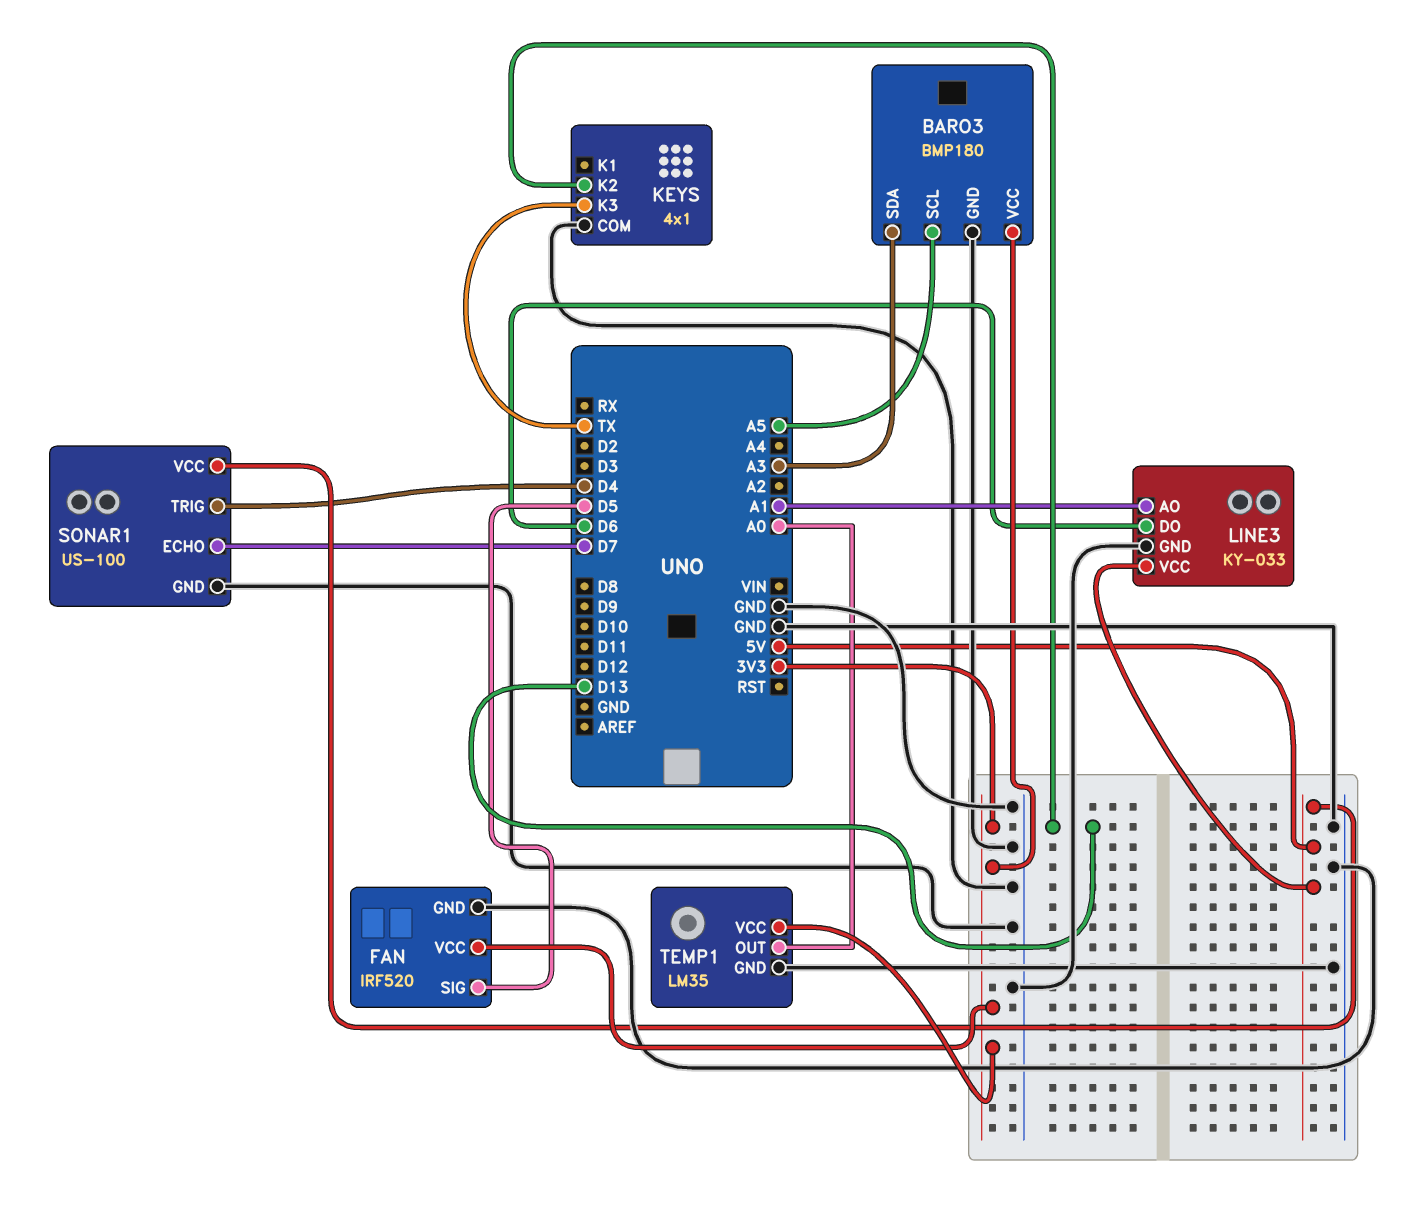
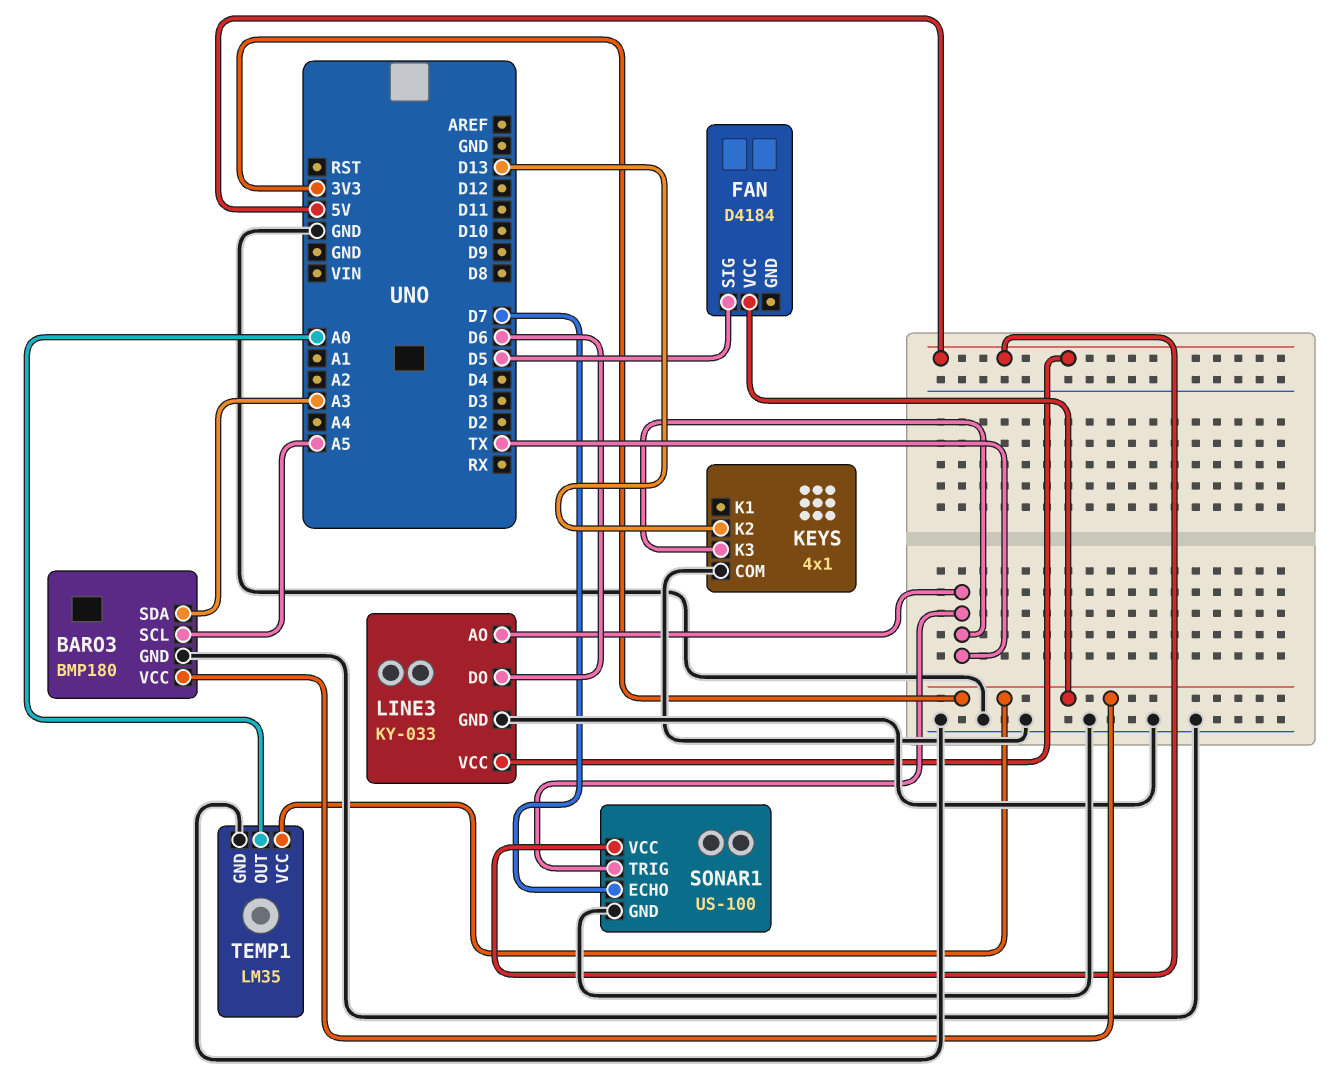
FAN: IRF520 -> D4184
FAN pin GND: GND -> none
LINE3 pin AO: A1 -> TX
SONAR1 pin TRIG: D4 -> TX

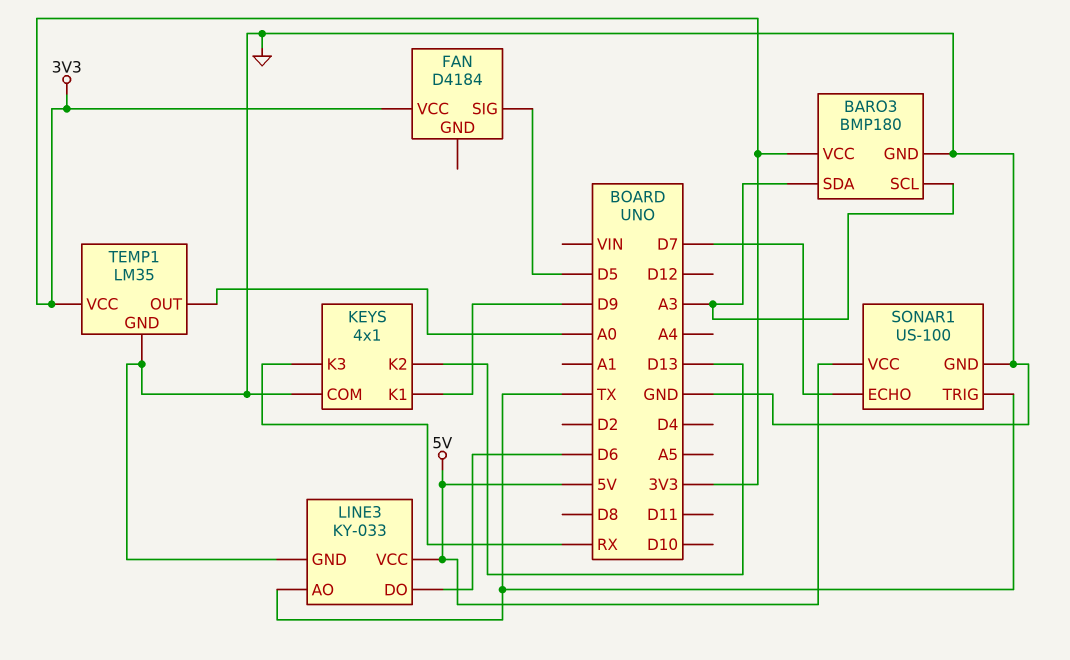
BARO3 pin SCL: A5 -> A3
KEYS pin K1: none -> D9
KEYS pin K3: TX -> RX

